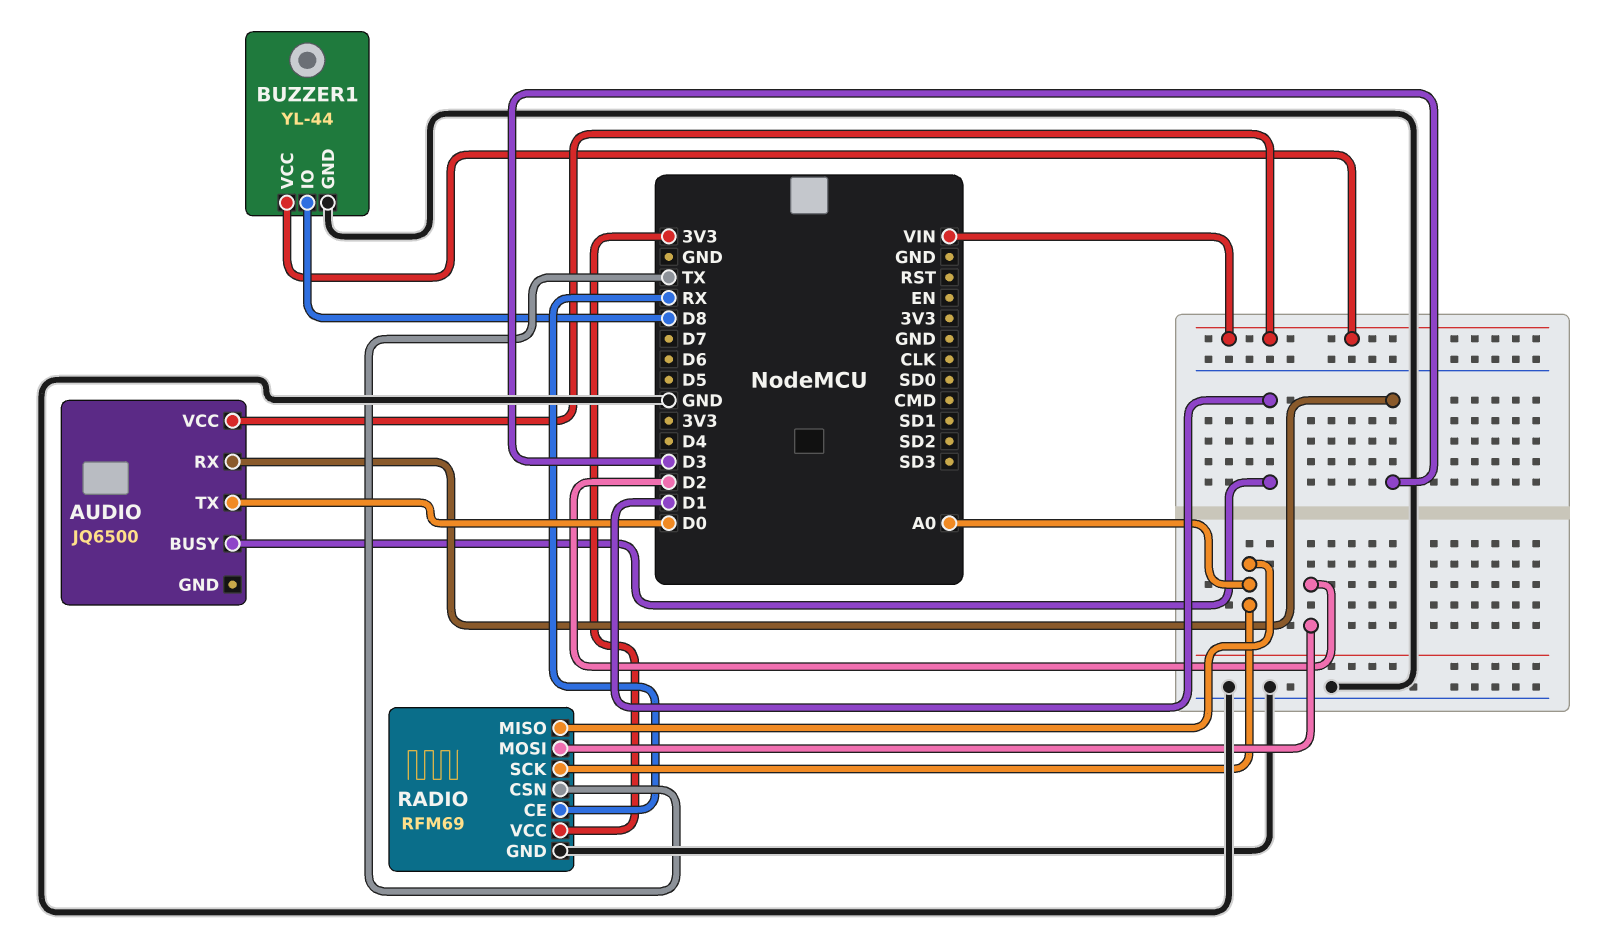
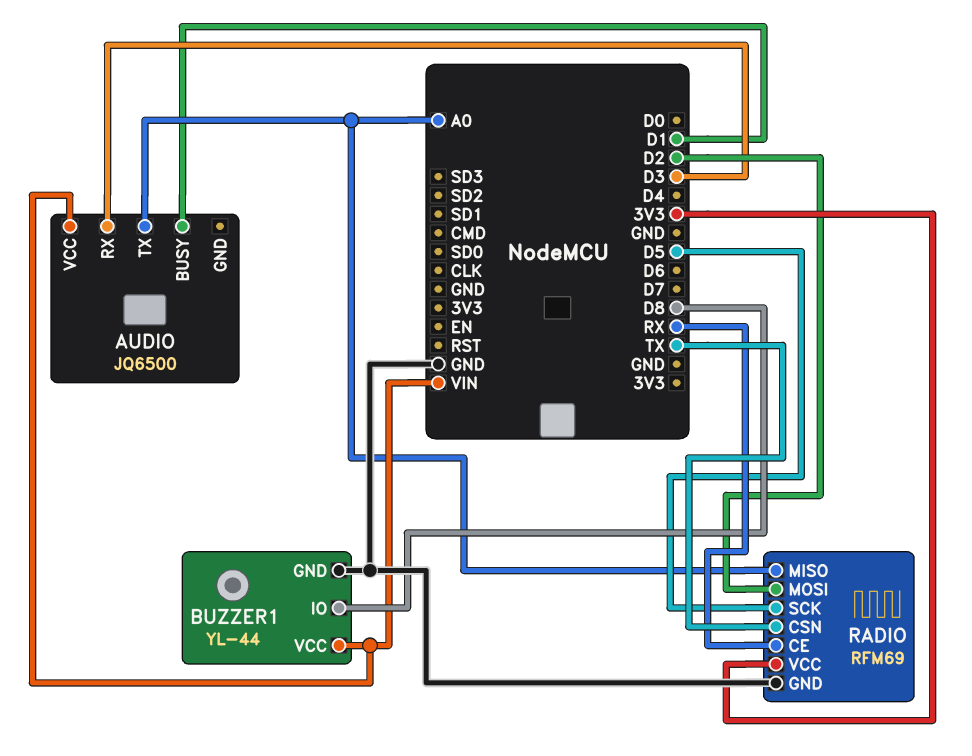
AUDIO pin TX: D0 -> A0
RADIO pin SCK: A0 -> D5

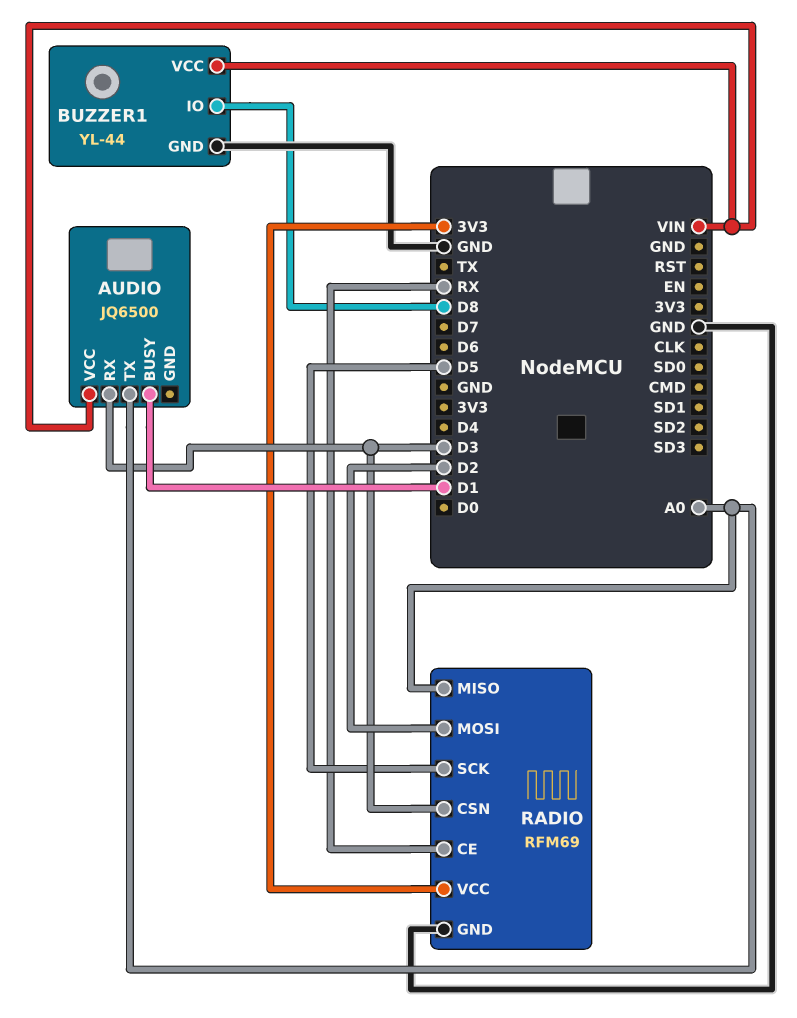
RADIO pin CSN: TX -> D3

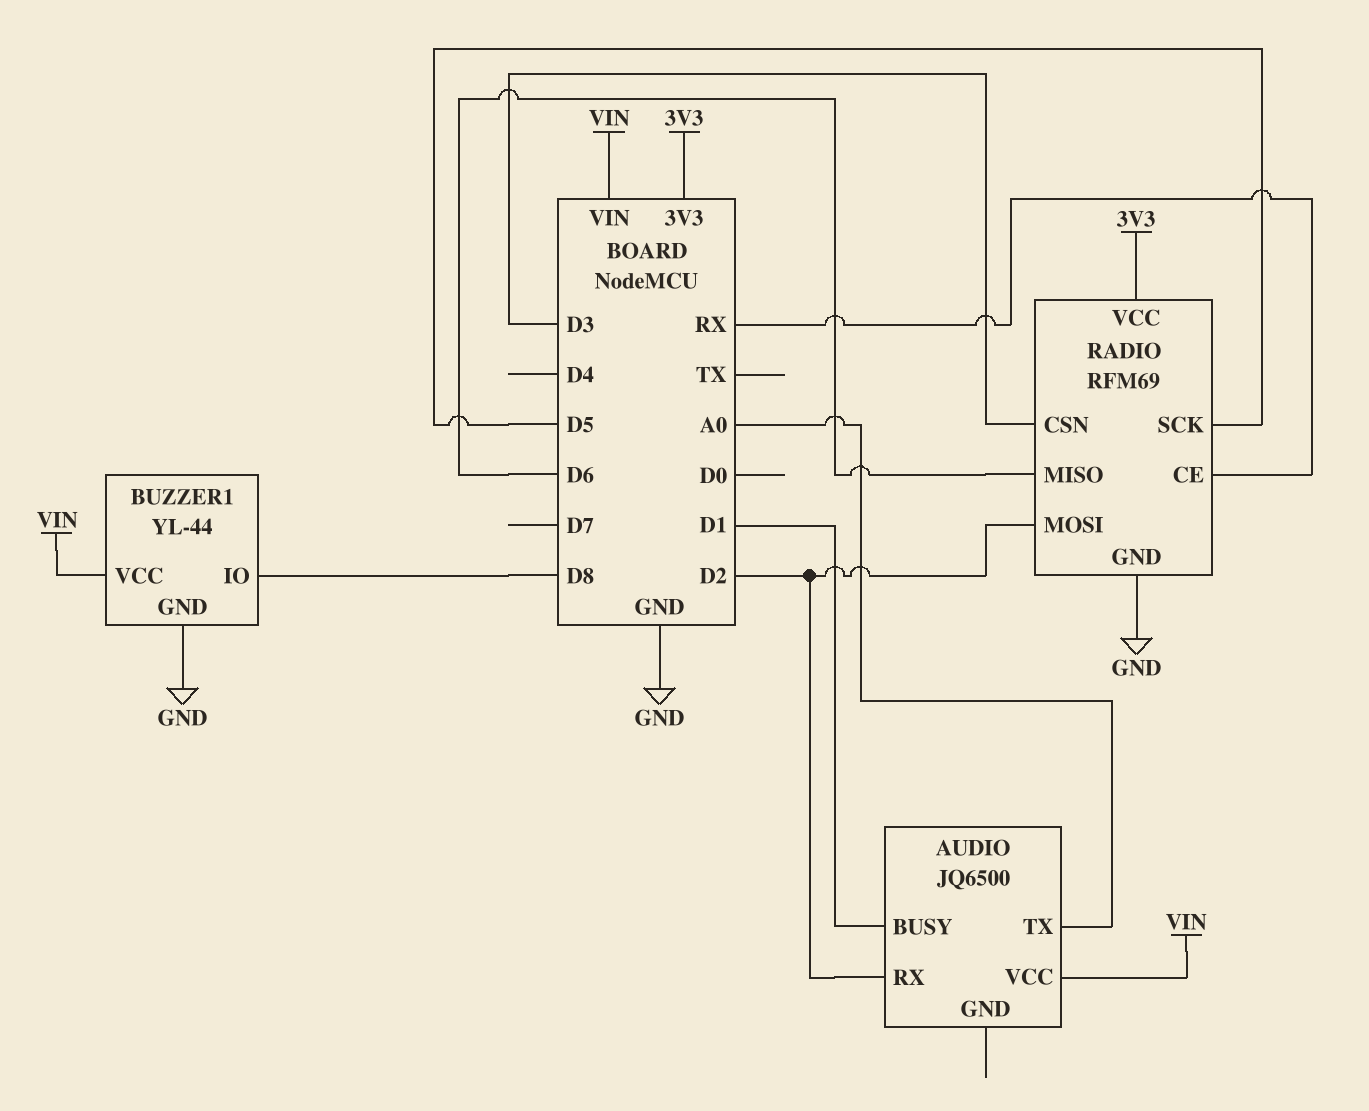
AUDIO pin RX: D3 -> D2
RADIO pin MISO: A0 -> D6

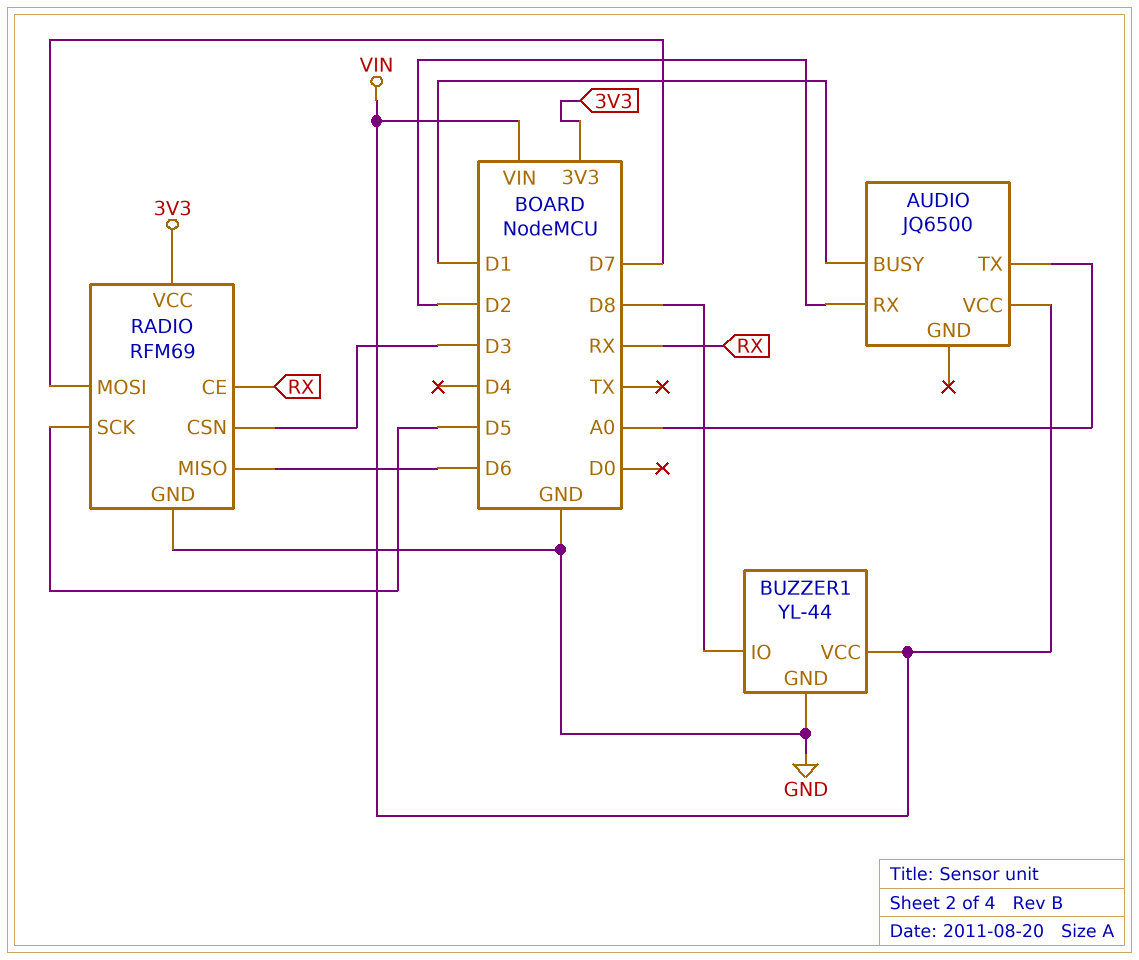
RADIO pin MOSI: D2 -> D7

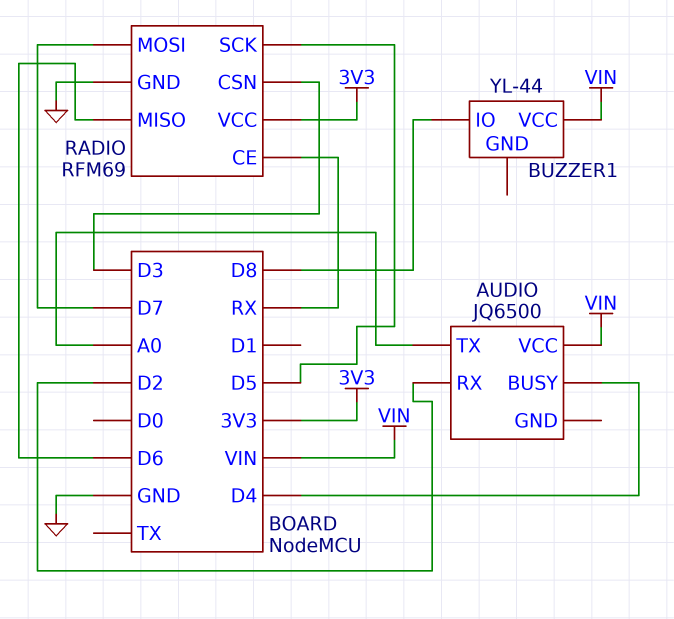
AUDIO pin BUSY: D1 -> D4
BUZZER1 pin GND: GND -> none

